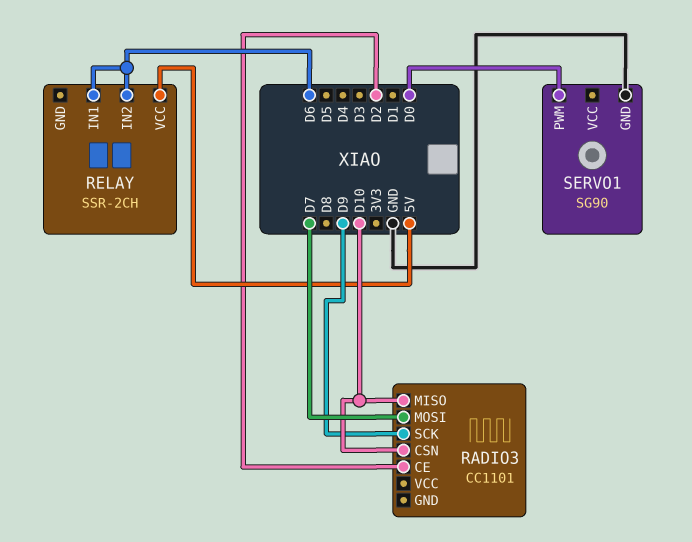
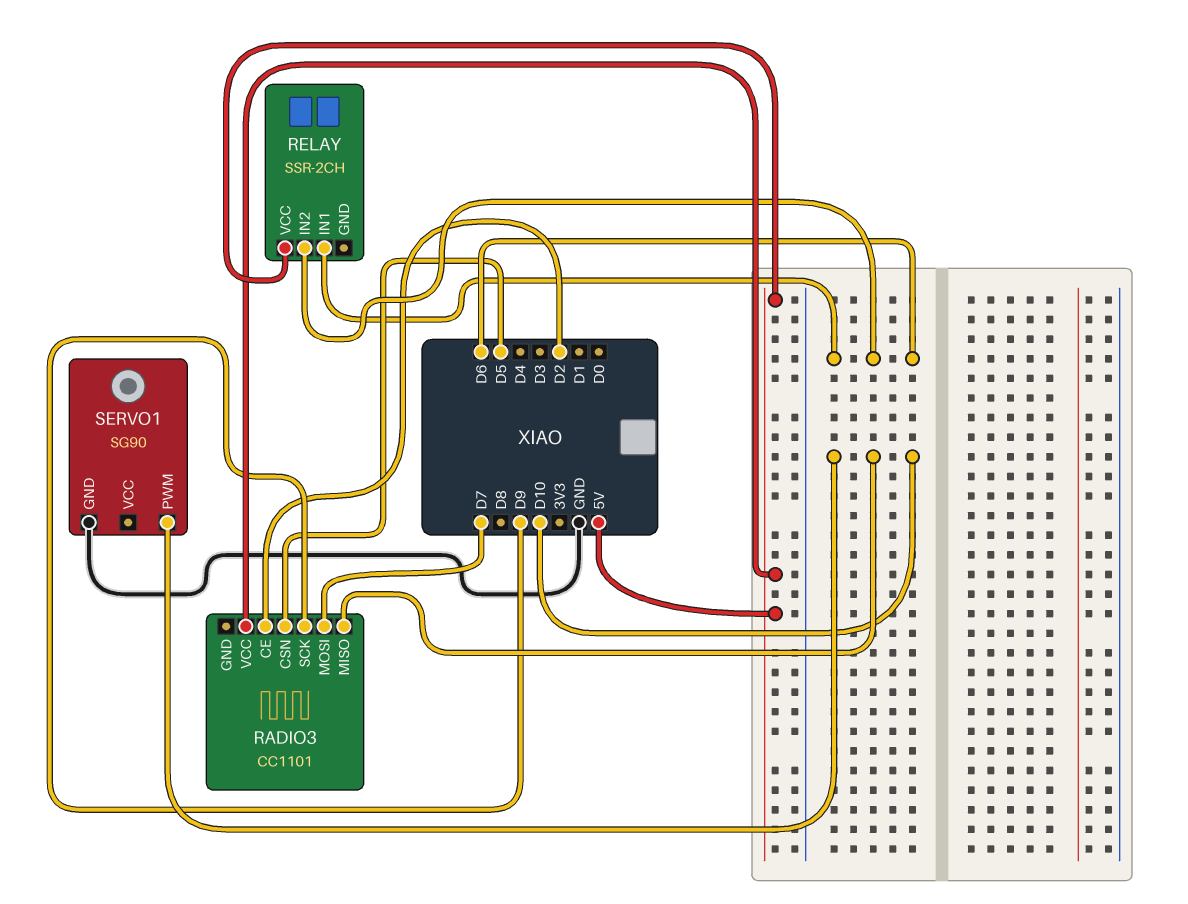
RADIO3 pin CSN: D10 -> D5
RADIO3 pin VCC: none -> 5V
SERVO1 pin PWM: D0 -> D10

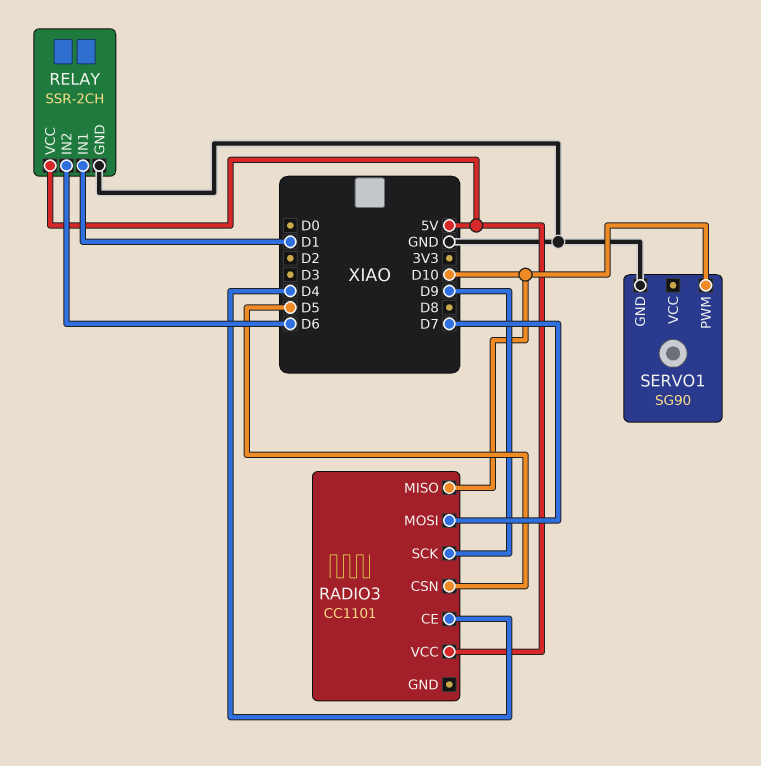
RADIO3 pin CE: D2 -> D4
RELAY pin GND: none -> GND
RELAY pin IN1: D6 -> D1

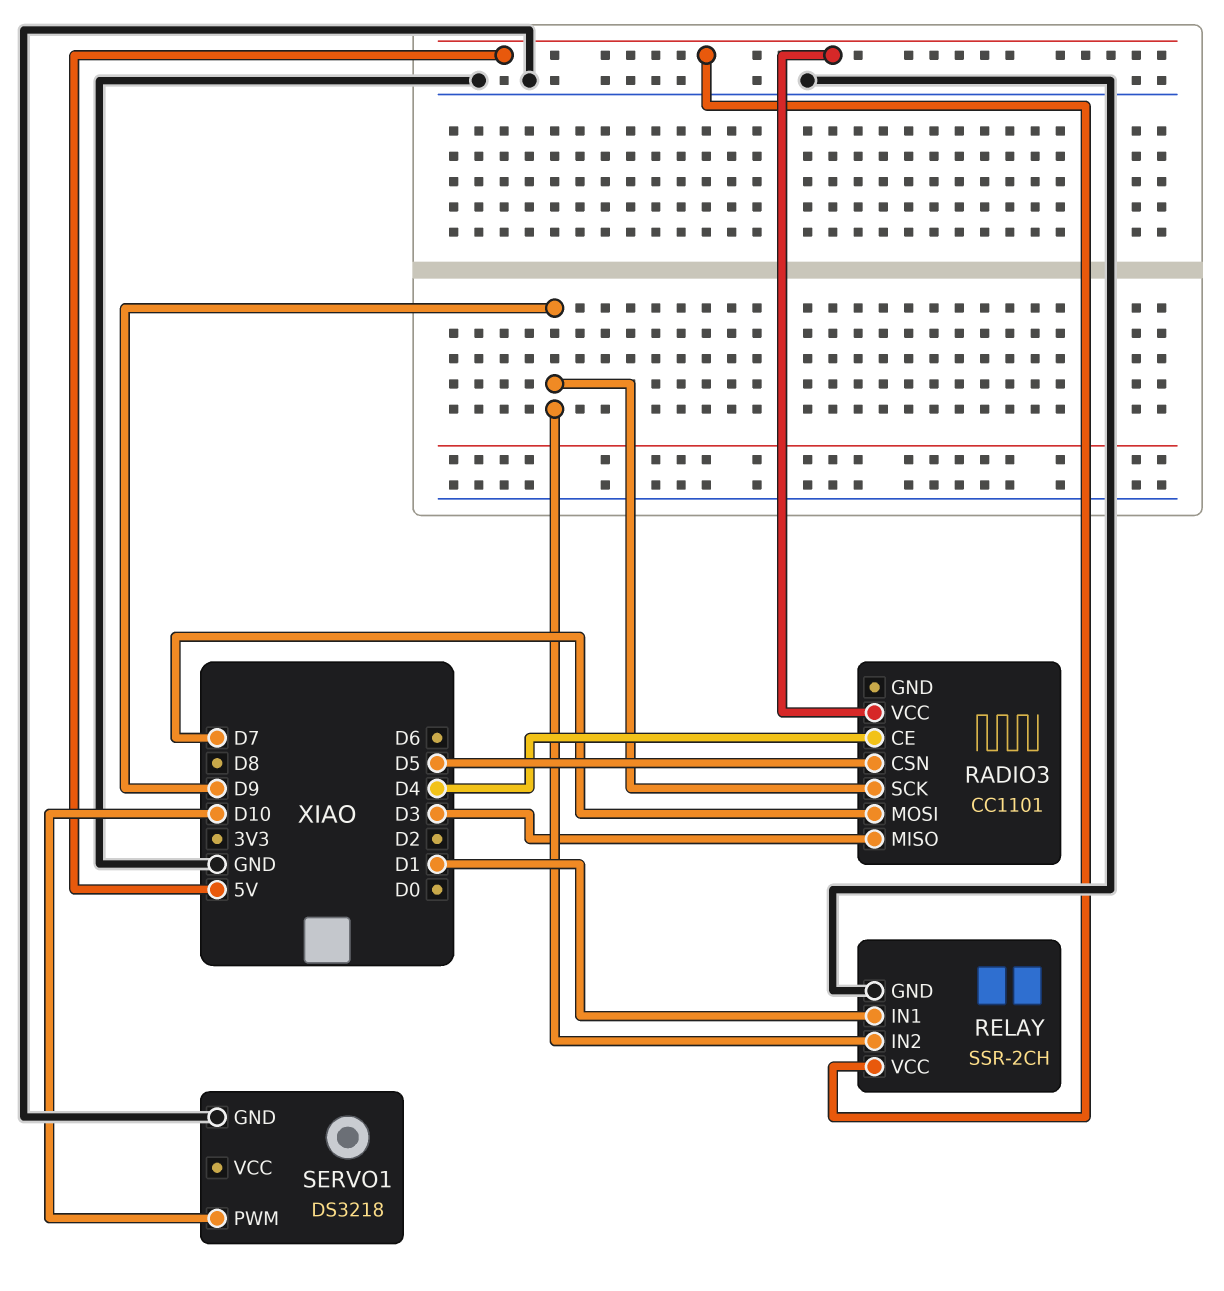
RADIO3 pin MISO: D10 -> D3
RELAY pin IN2: D6 -> D9
SERVO1: SG90 -> DS3218

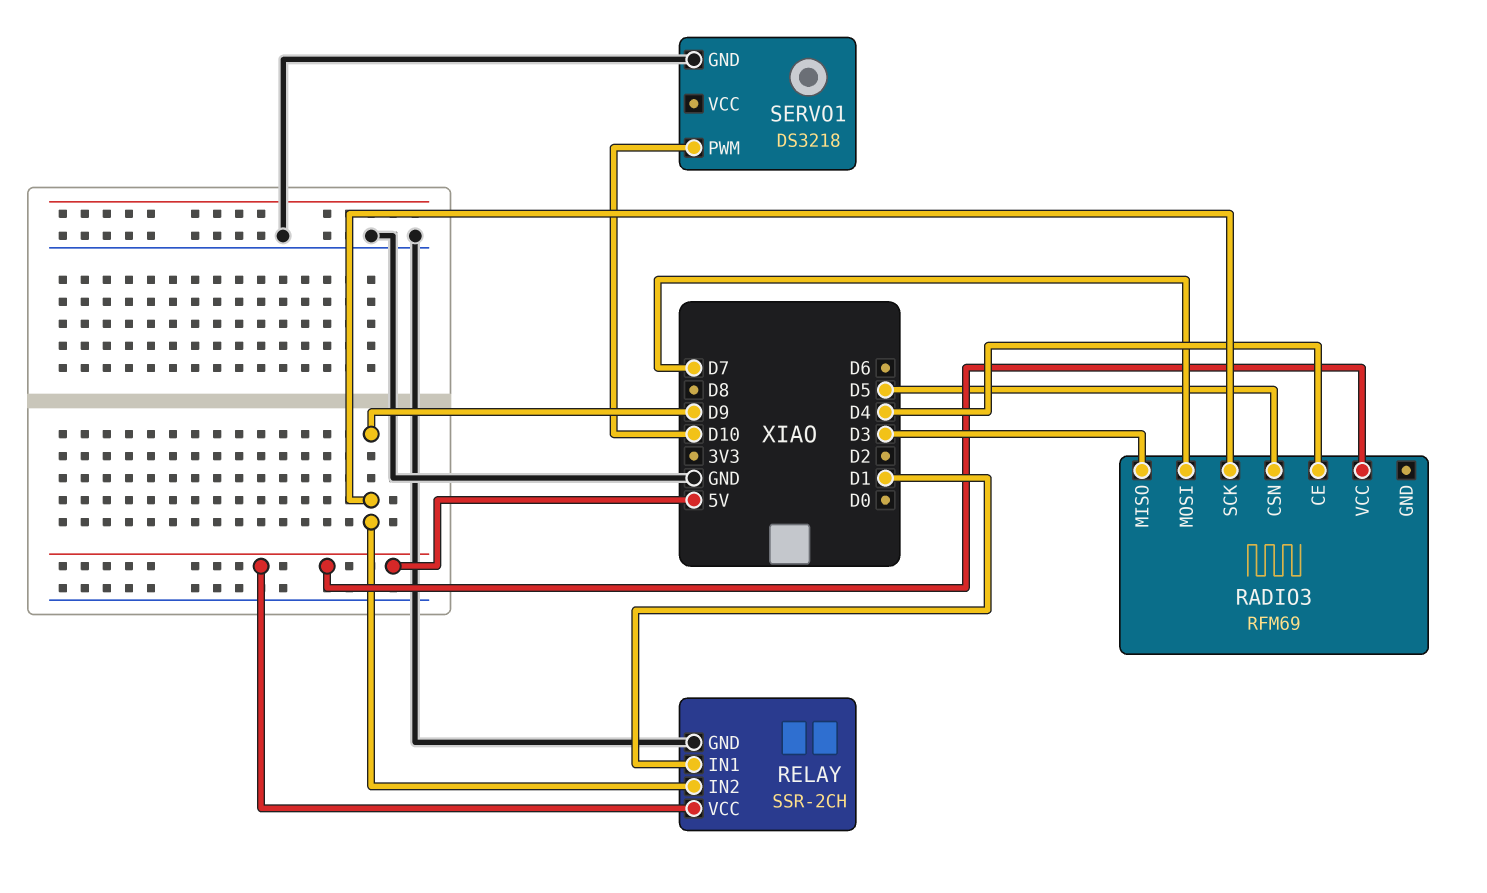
RADIO3: CC1101 -> RFM69

